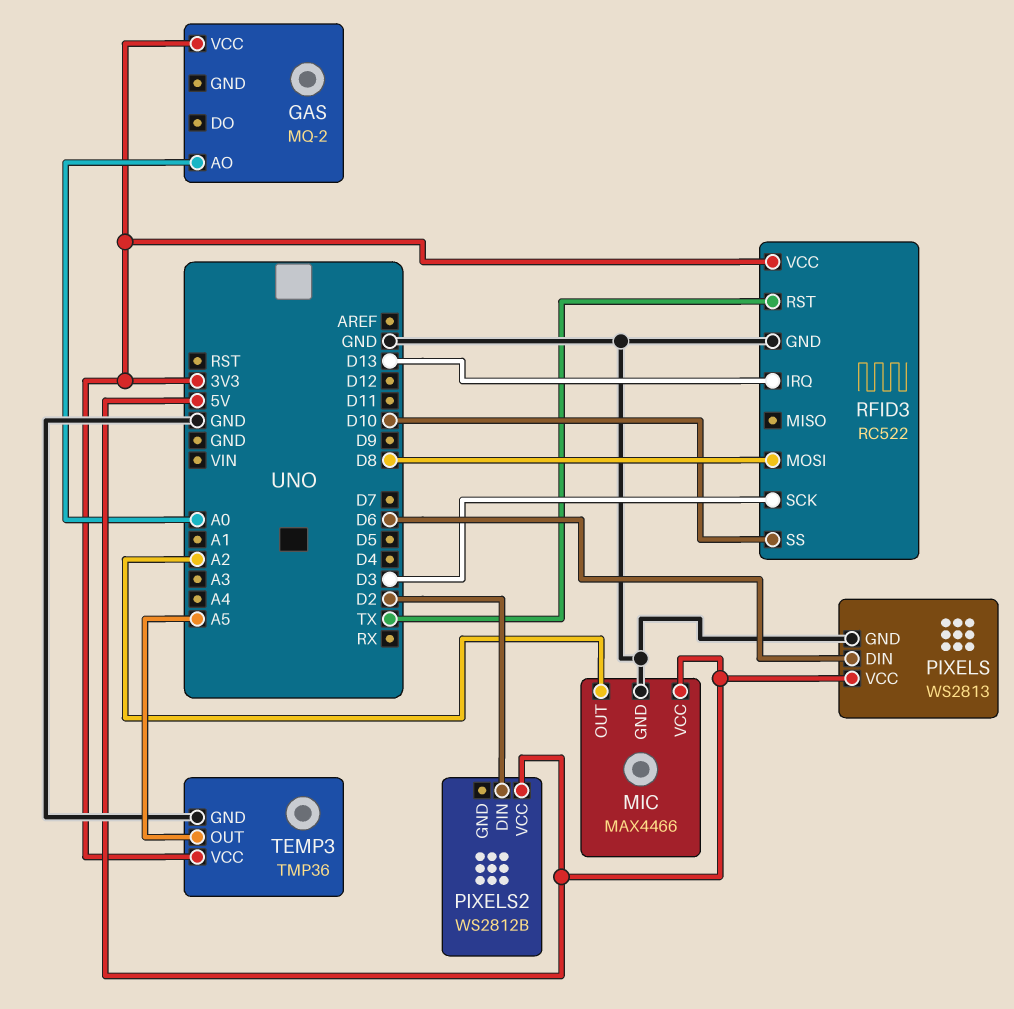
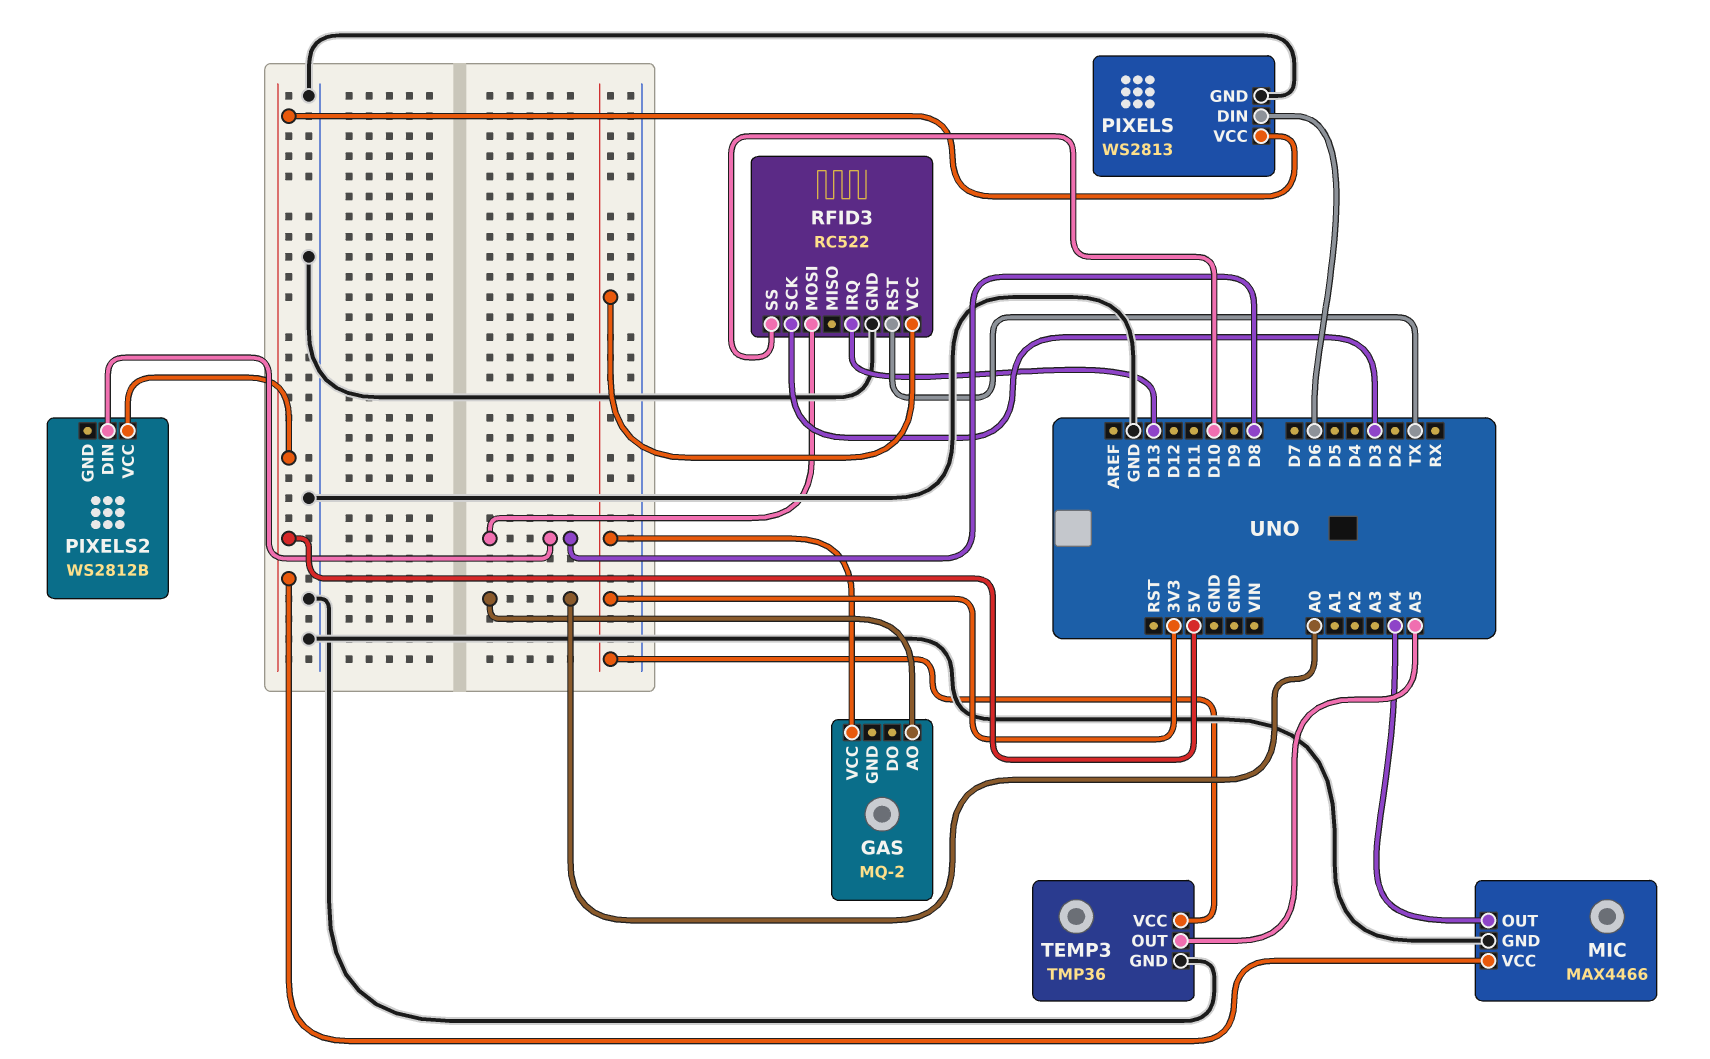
MIC pin OUT: A2 -> A4
PIXELS2 pin DIN: D2 -> D8

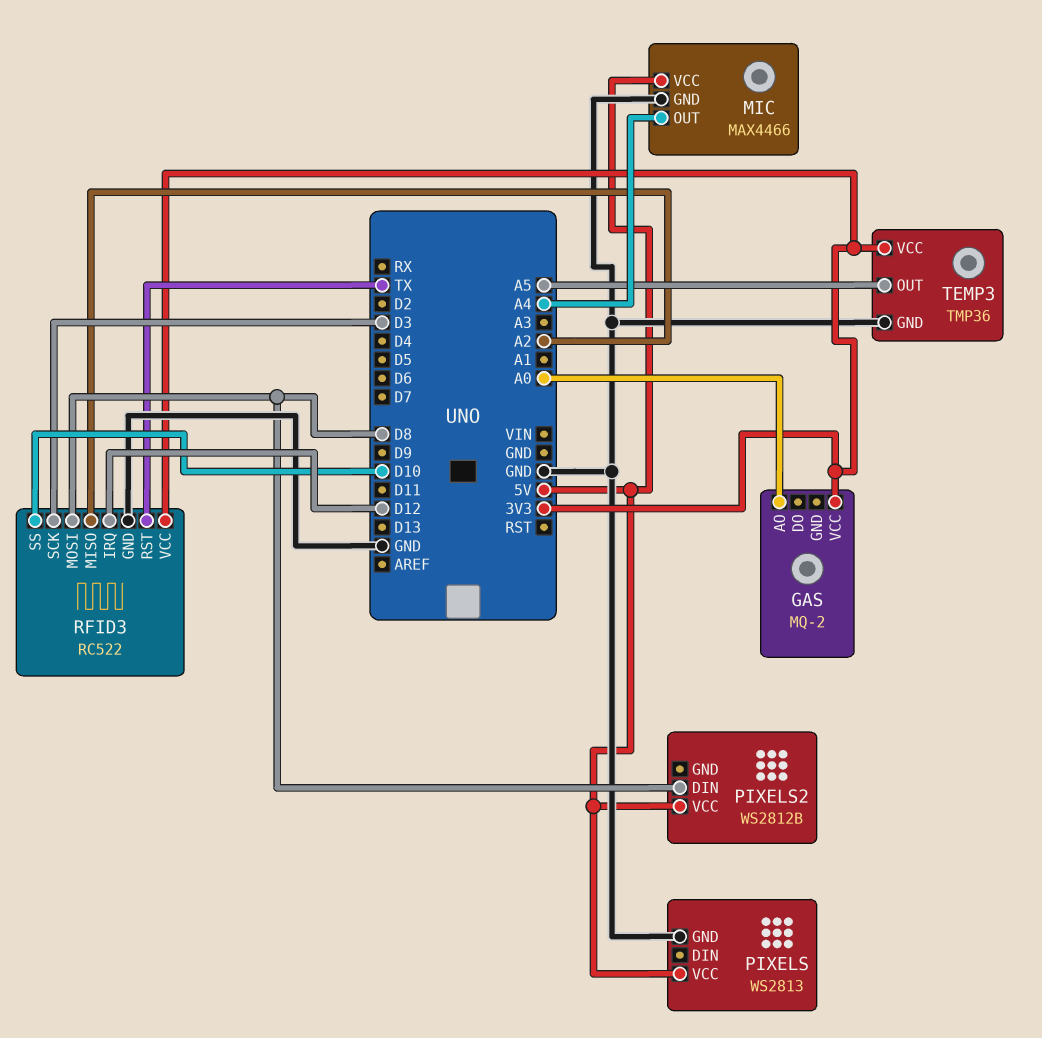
PIXELS pin DIN: D6 -> none
RFID3 pin IRQ: D13 -> D12
RFID3 pin MISO: none -> A2

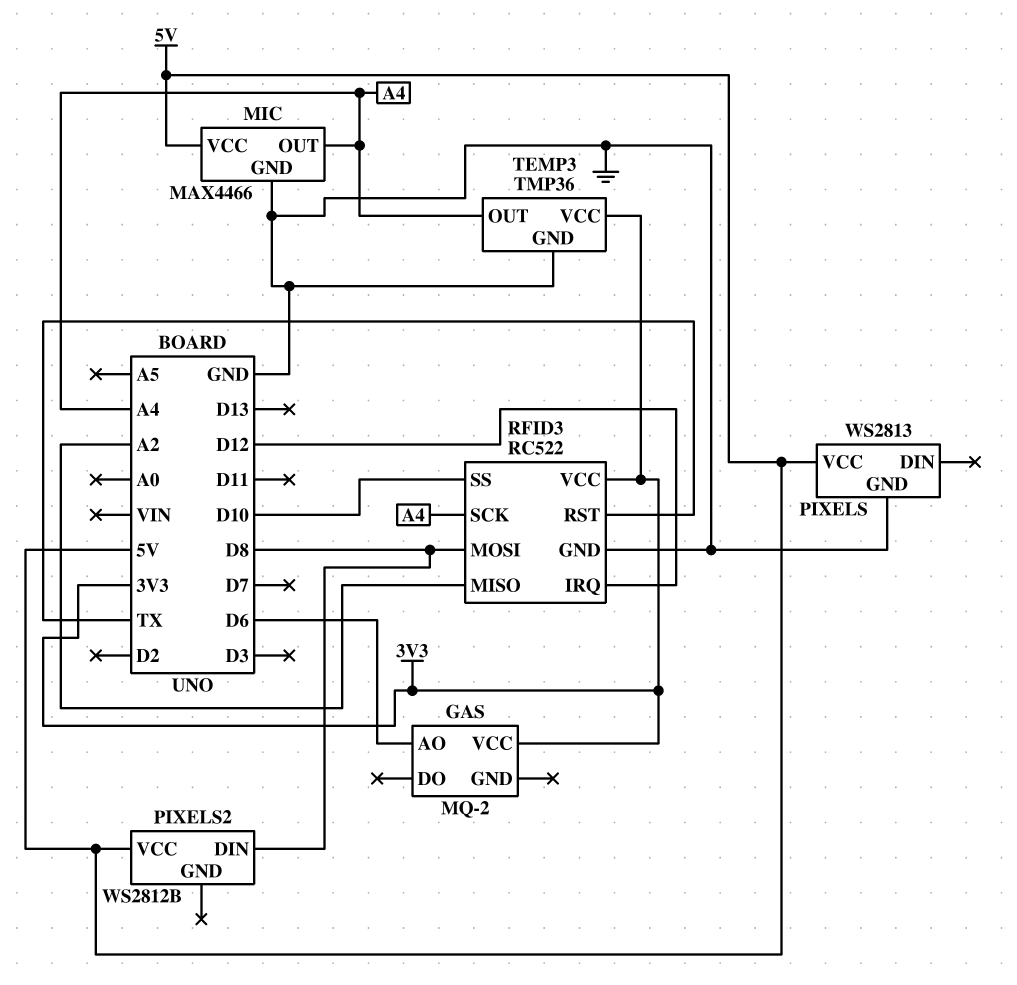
GAS pin AO: A0 -> D6
RFID3 pin SCK: D3 -> A4
TEMP3 pin OUT: A5 -> A4

